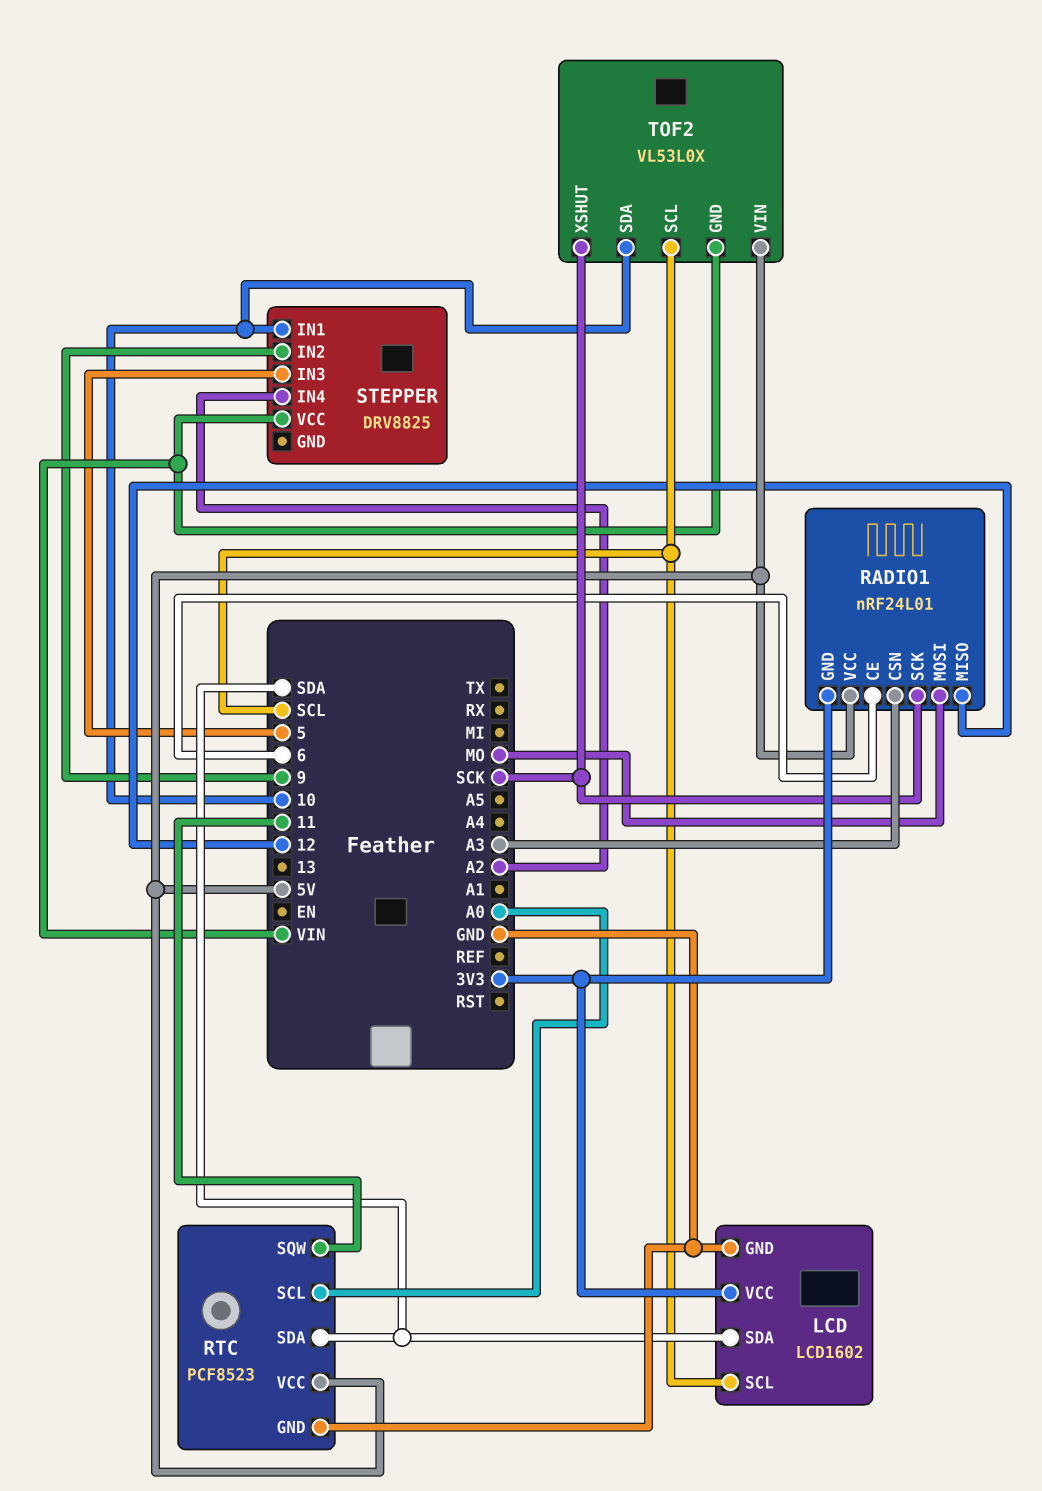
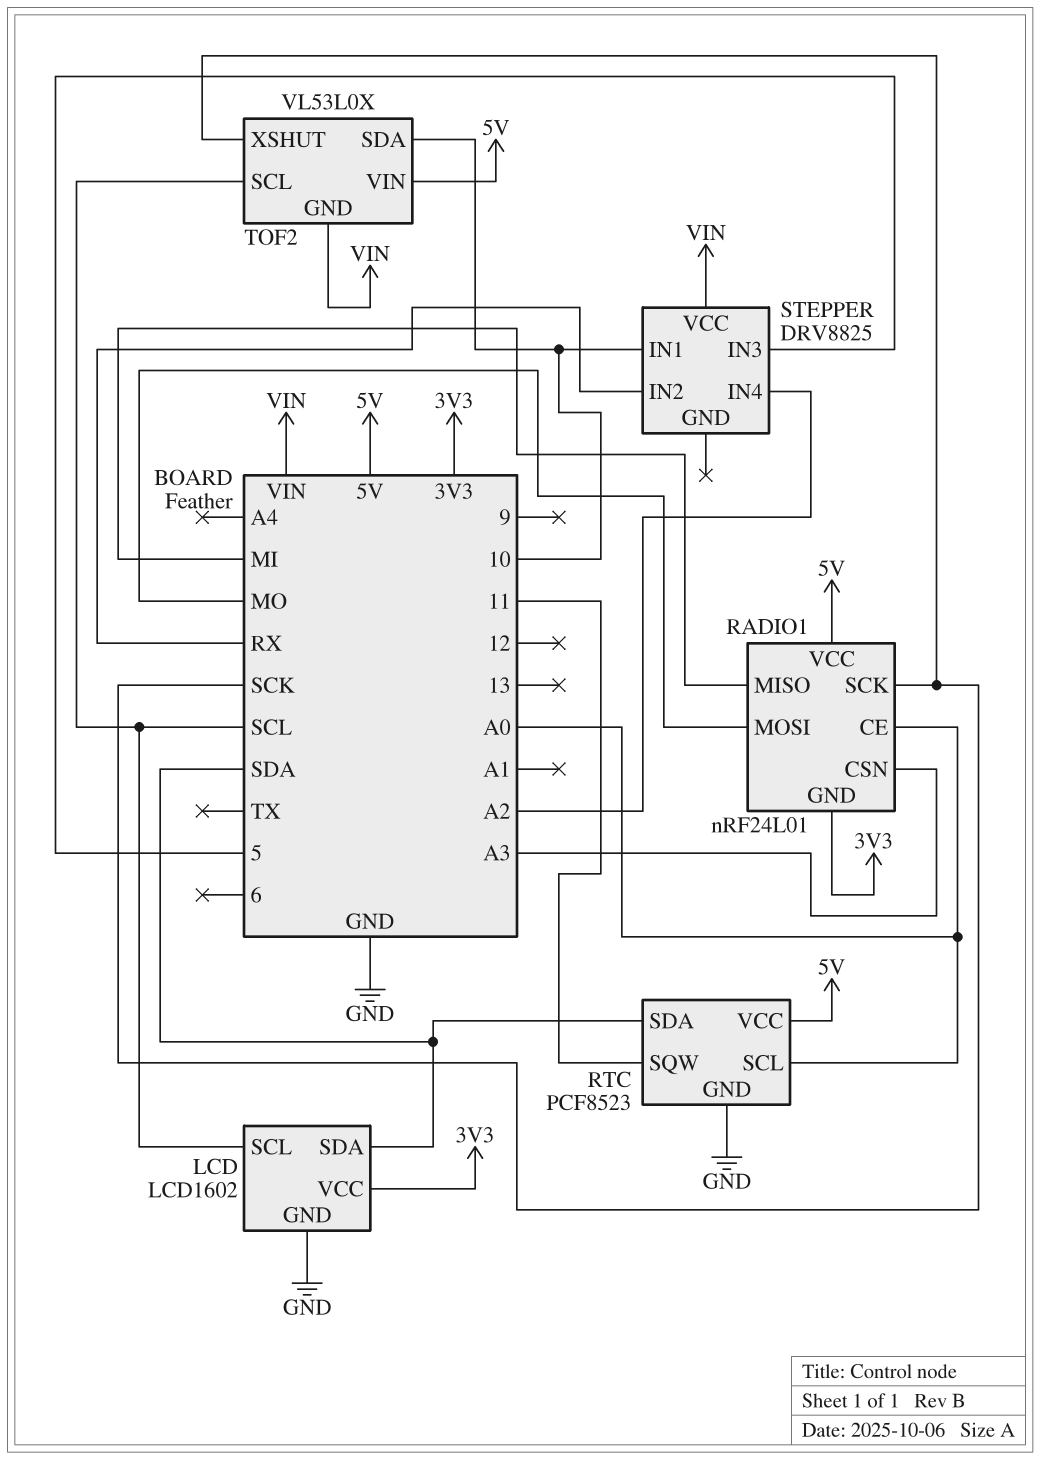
RADIO1 pin CE: 6 -> A0
RADIO1 pin MISO: 12 -> MI
STEPPER pin IN2: 9 -> RX

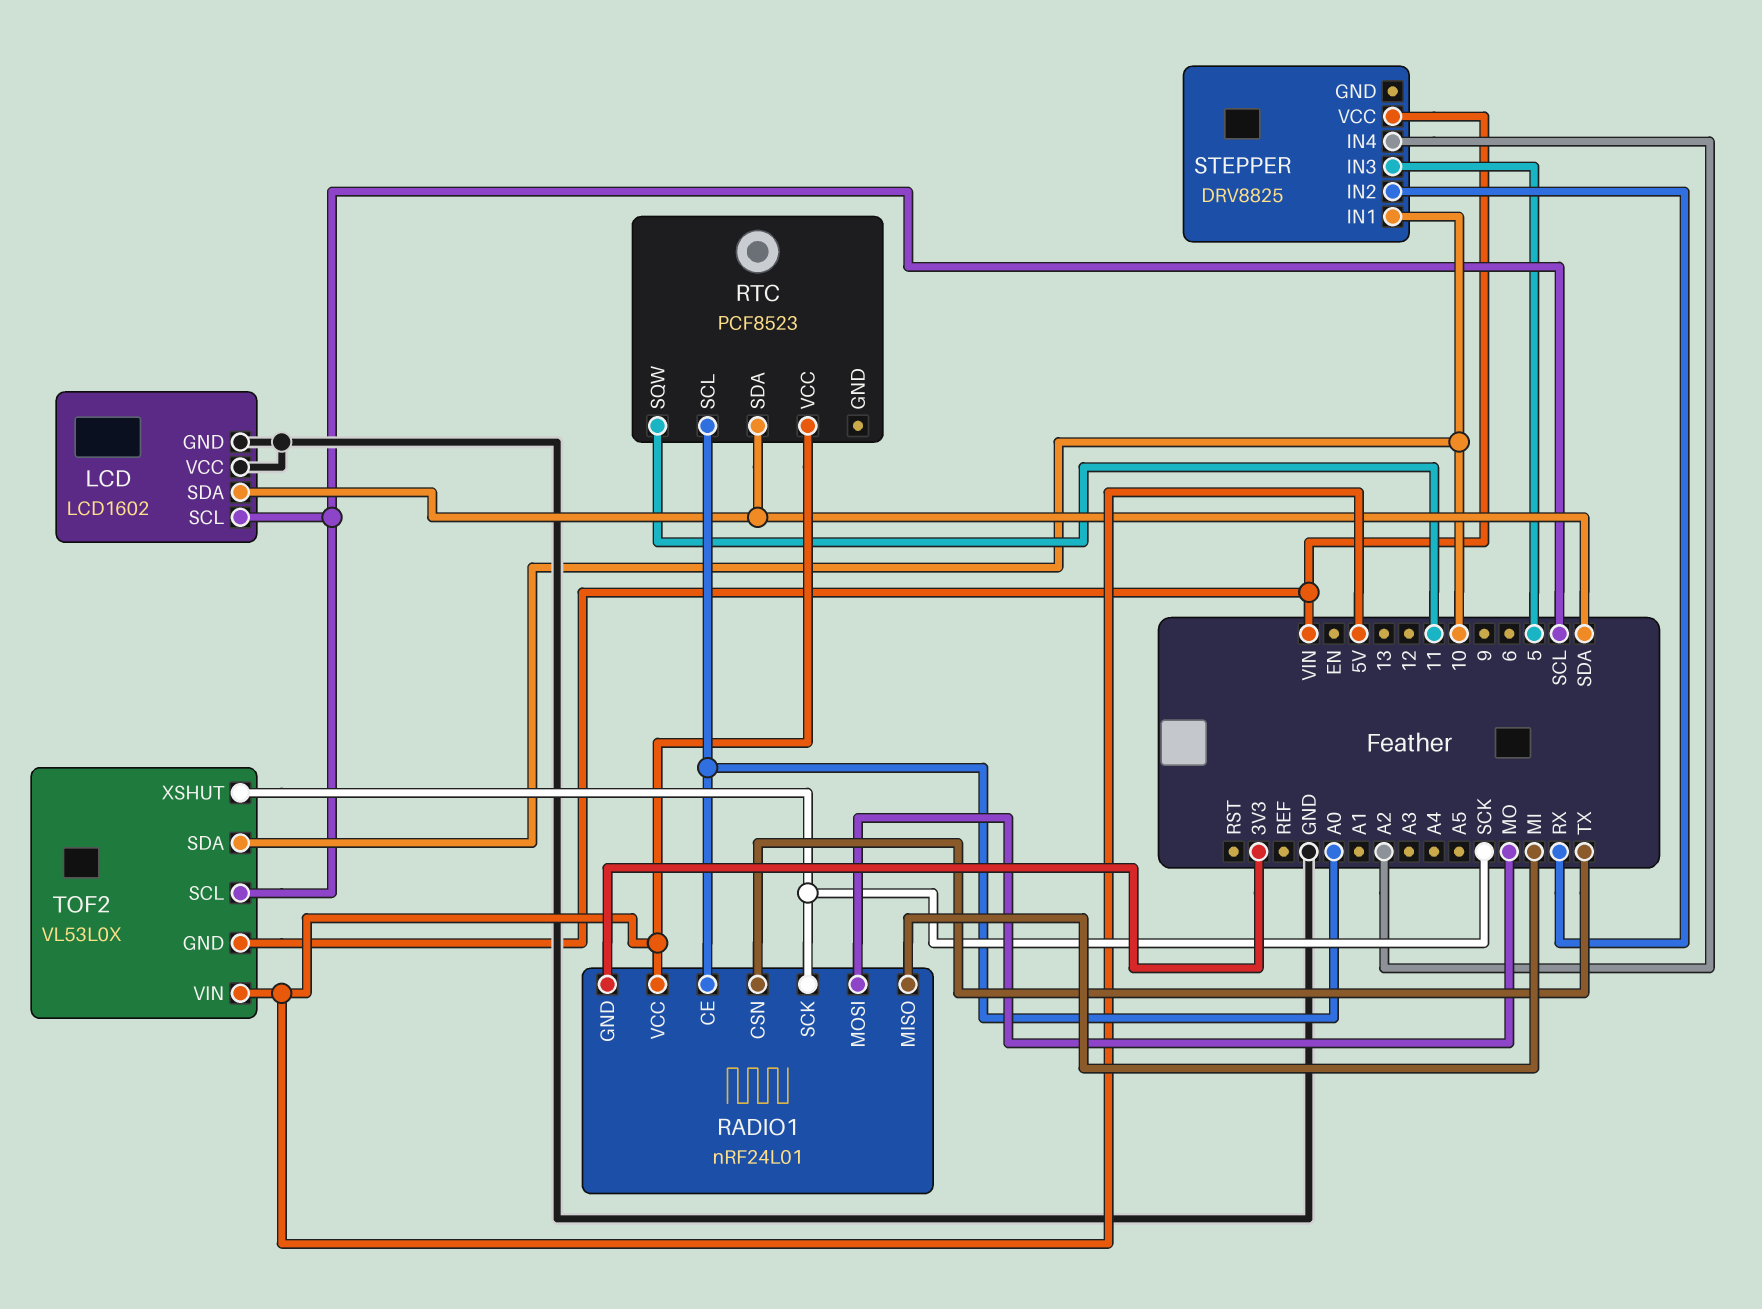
LCD pin VCC: 3V3 -> GND
RADIO1 pin CSN: A3 -> TX
RTC pin GND: GND -> none

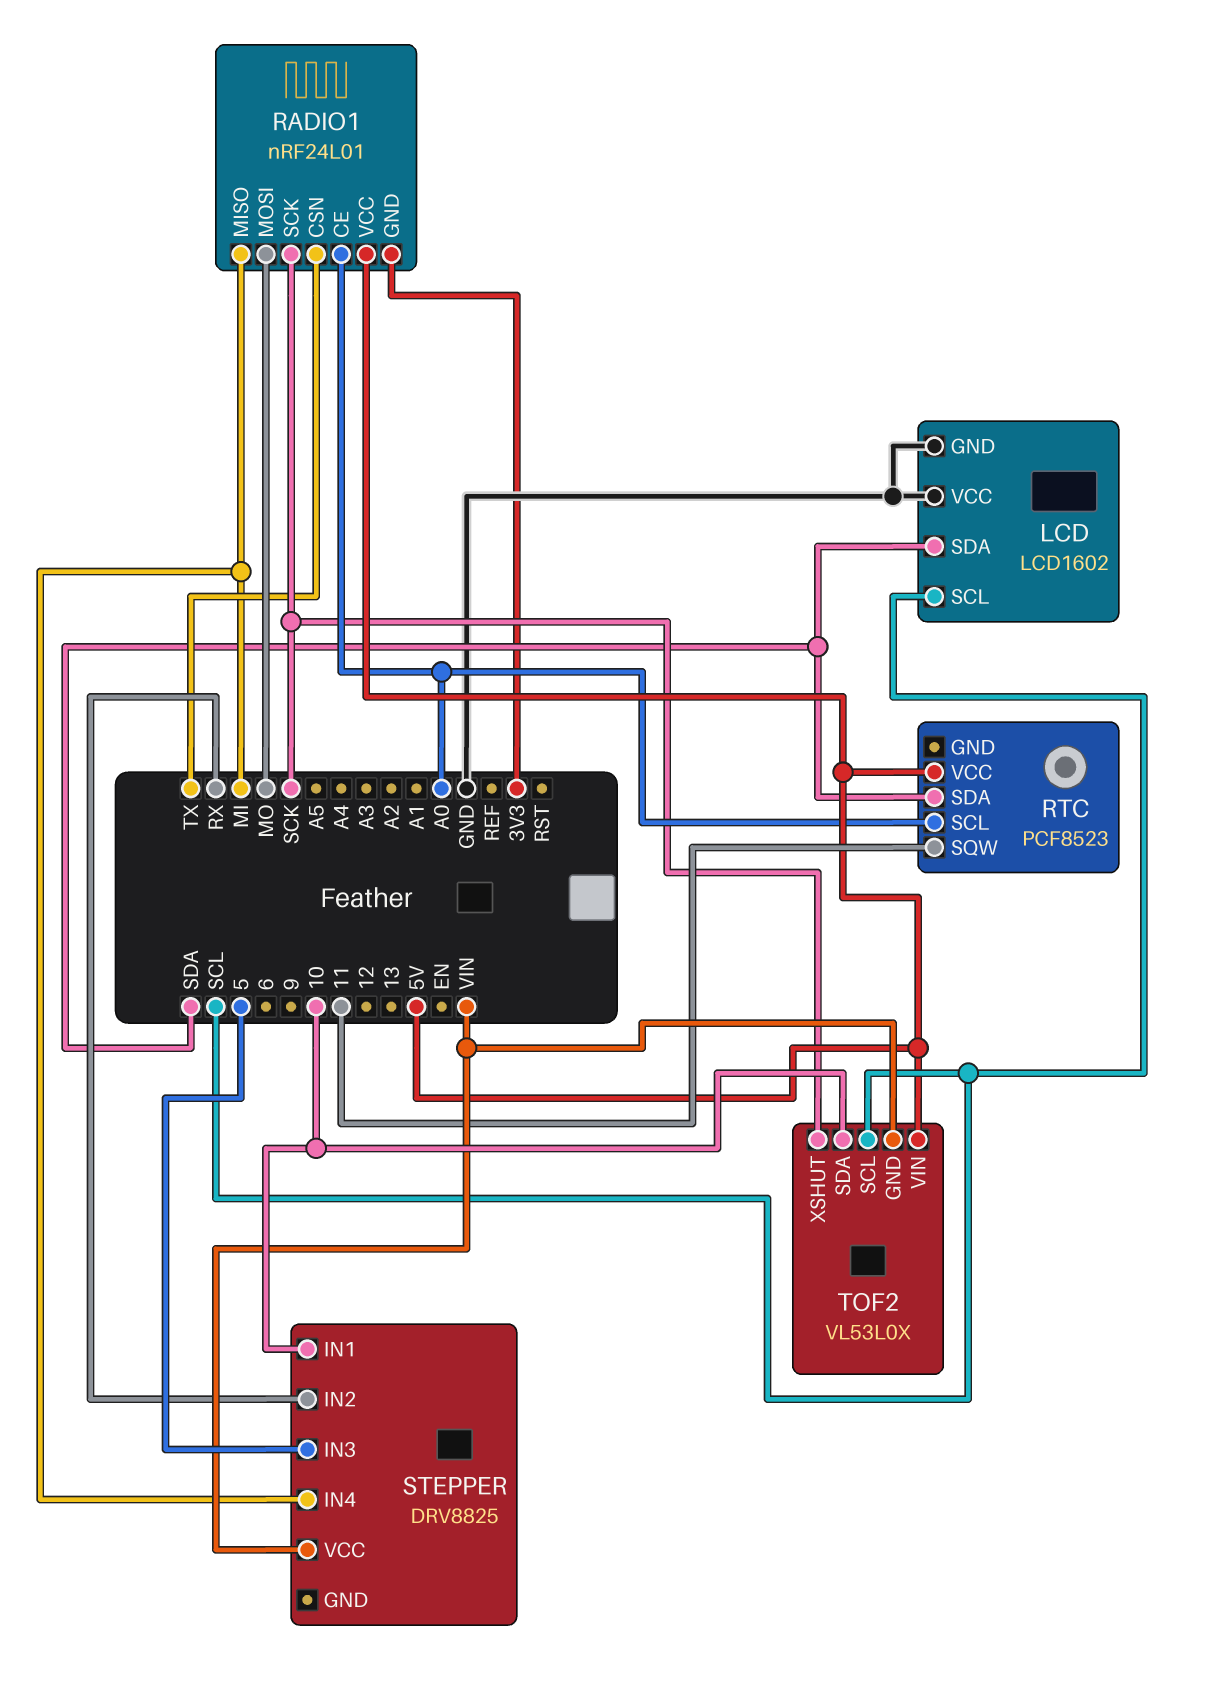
STEPPER pin IN4: A2 -> MI

